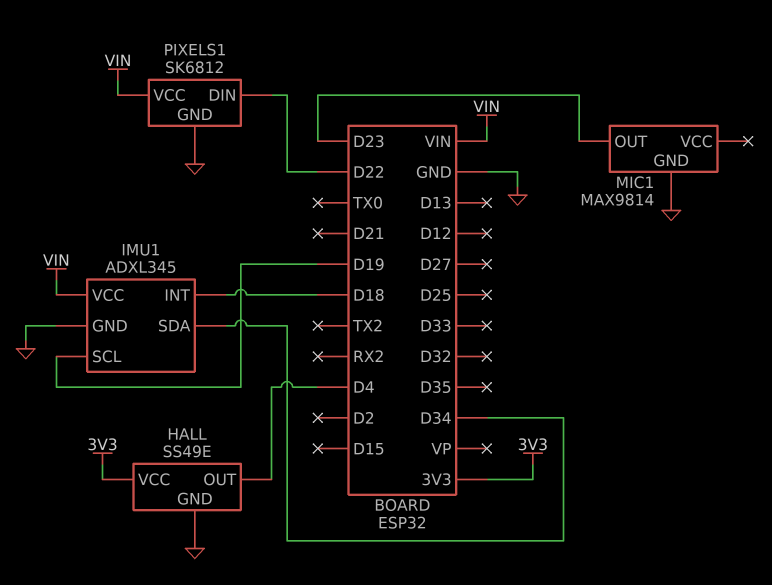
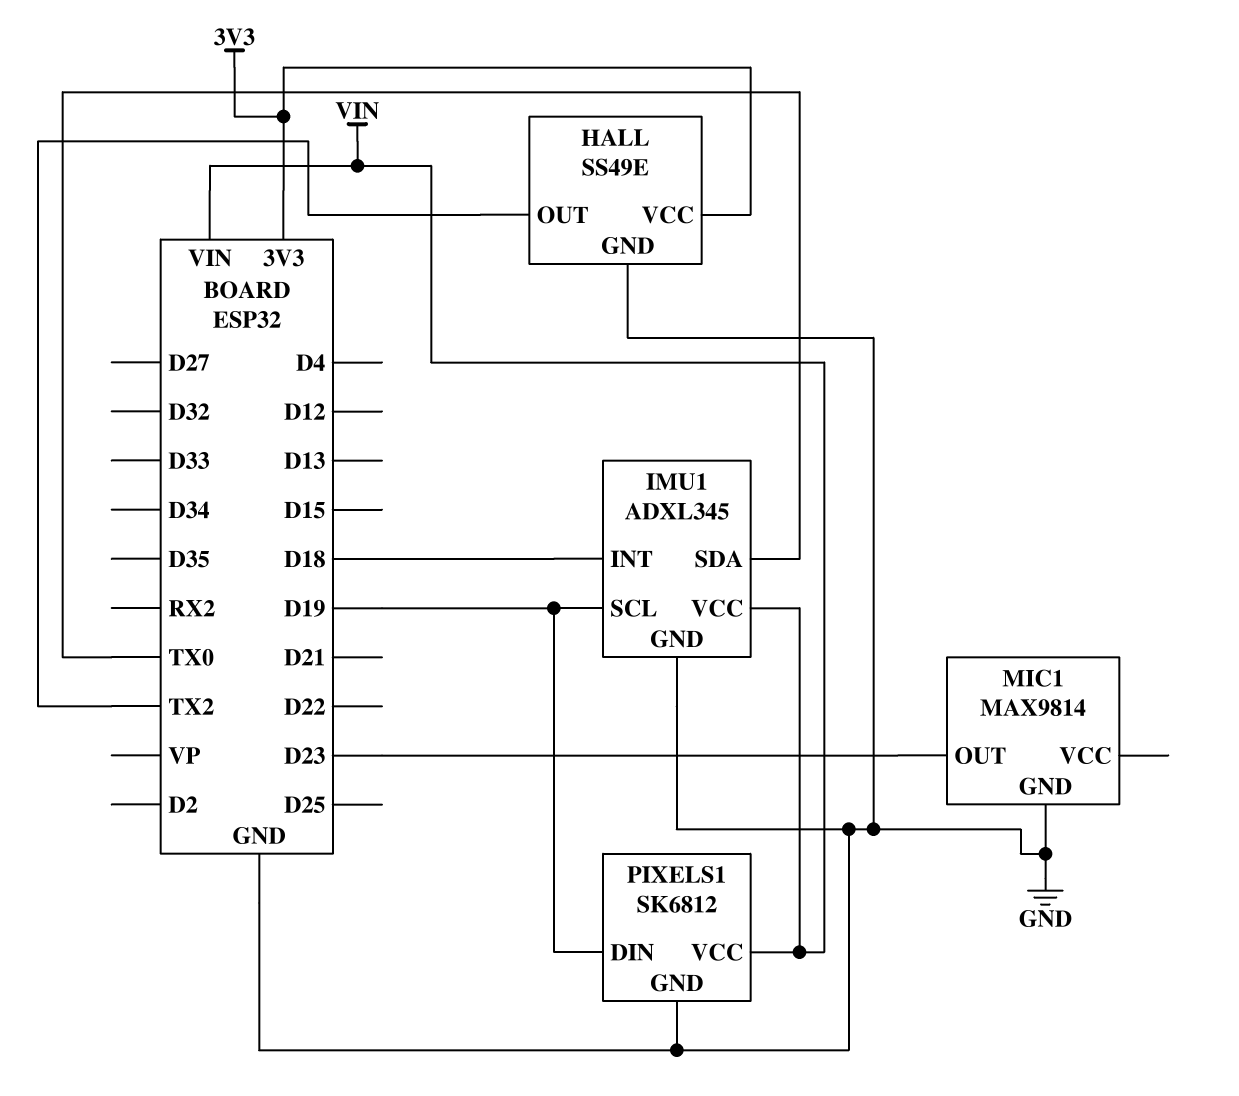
HALL pin OUT: D4 -> TX2
IMU1 pin SDA: D34 -> TX0
PIXELS1 pin DIN: D22 -> D19

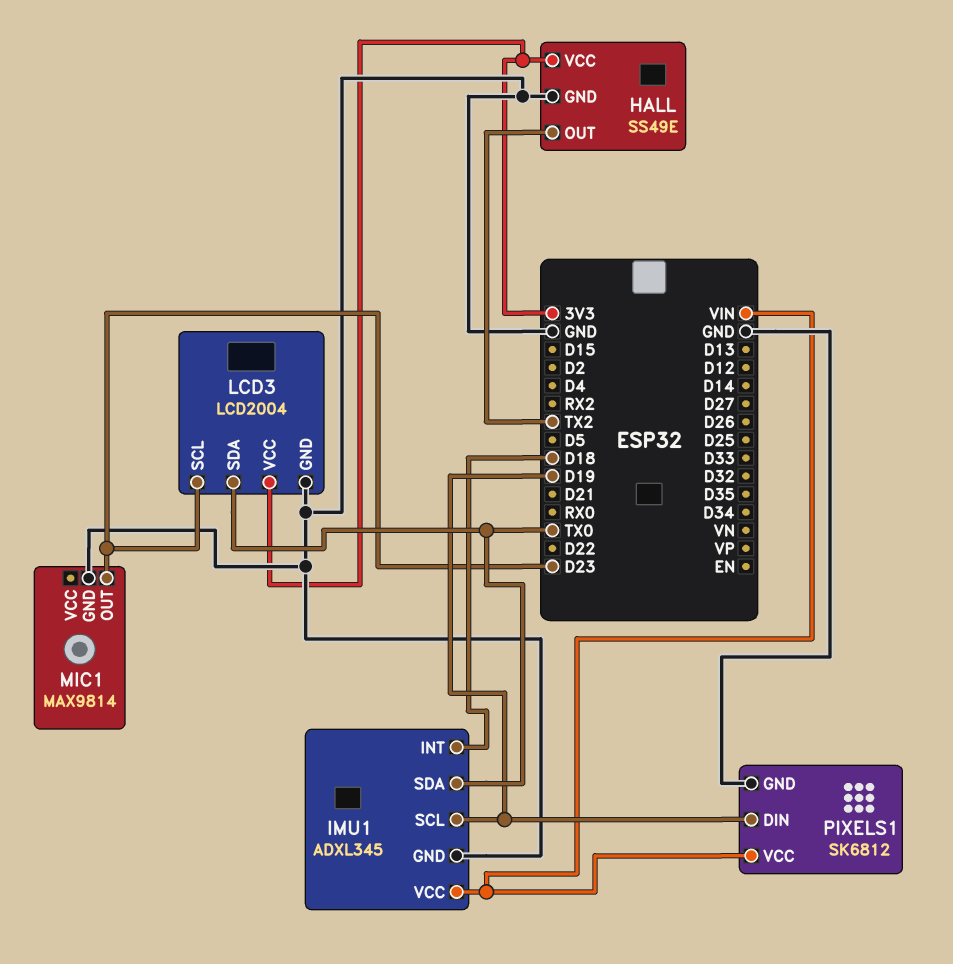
LCD3: none -> LCD2004
LCD3 pin GND: none -> GND
LCD3 pin SCL: none -> D23
LCD3 pin SDA: none -> TX0
LCD3 pin VCC: none -> 3V3

